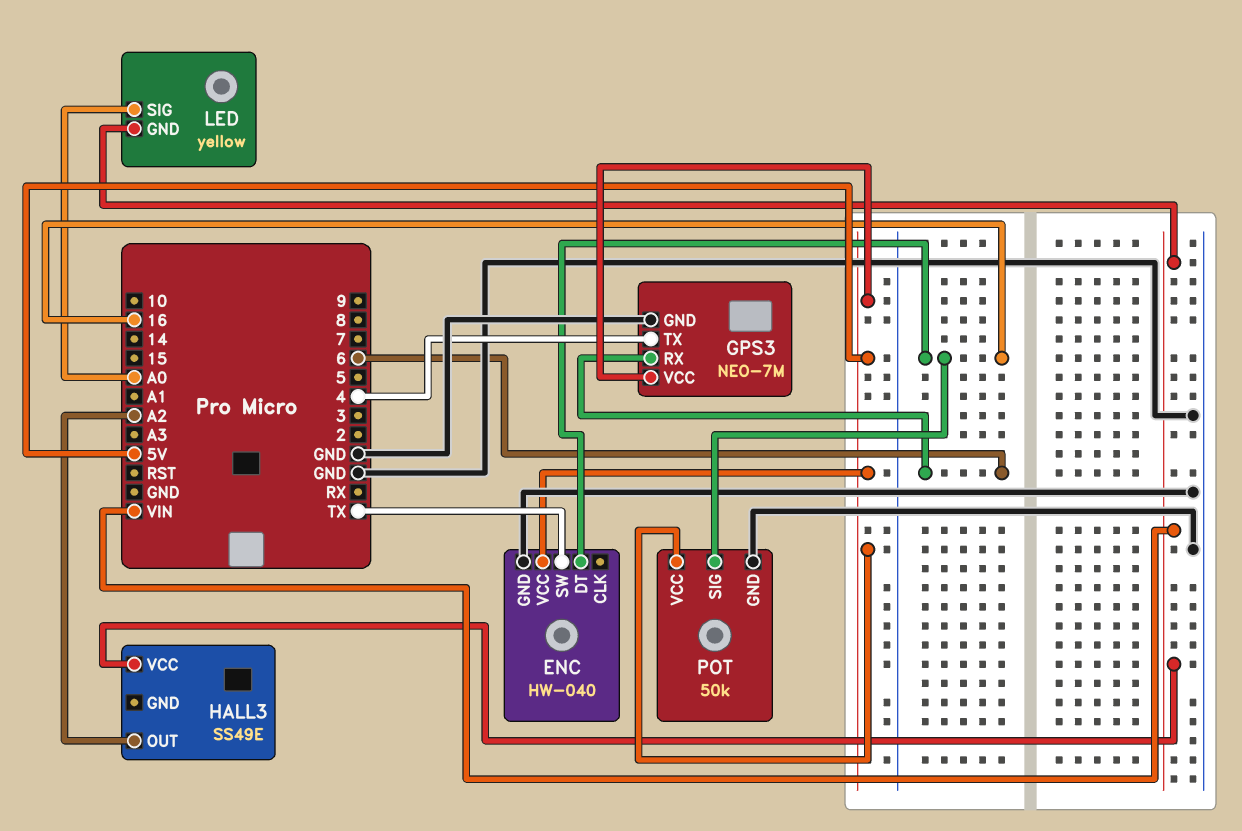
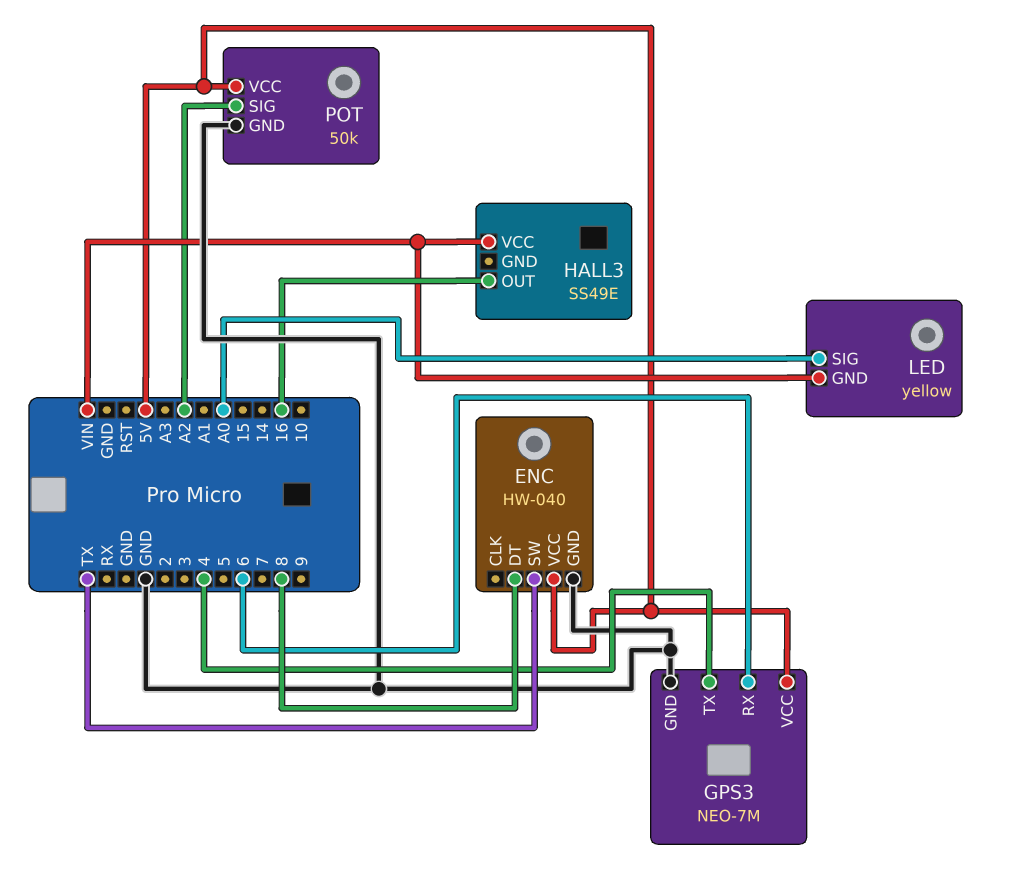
ENC pin DT: 16 -> 8
HALL3 pin OUT: A2 -> 16
POT pin SIG: 16 -> A2

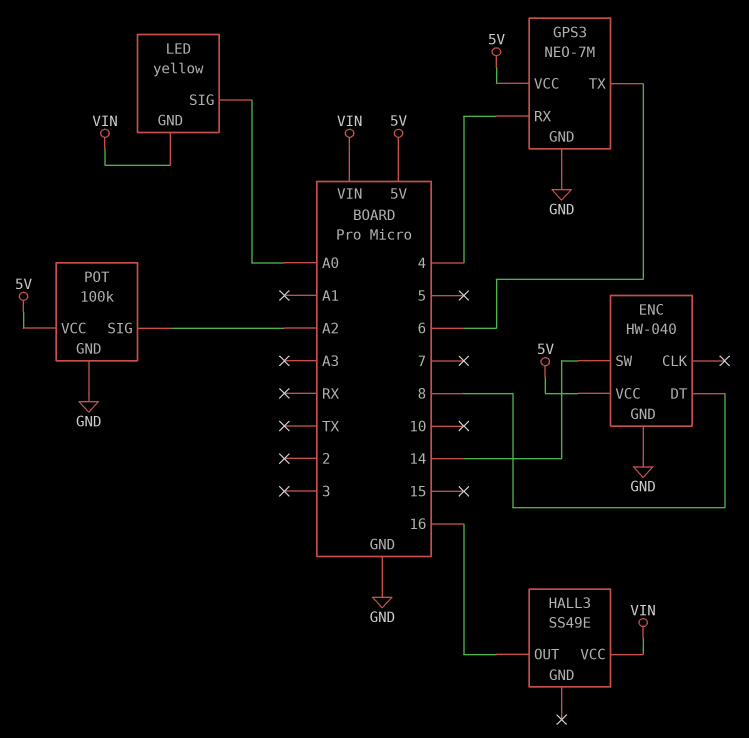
ENC pin SW: TX -> 14
GPS3 pin RX: 6 -> 4
GPS3 pin TX: 4 -> 6
POT: 50k -> 100k

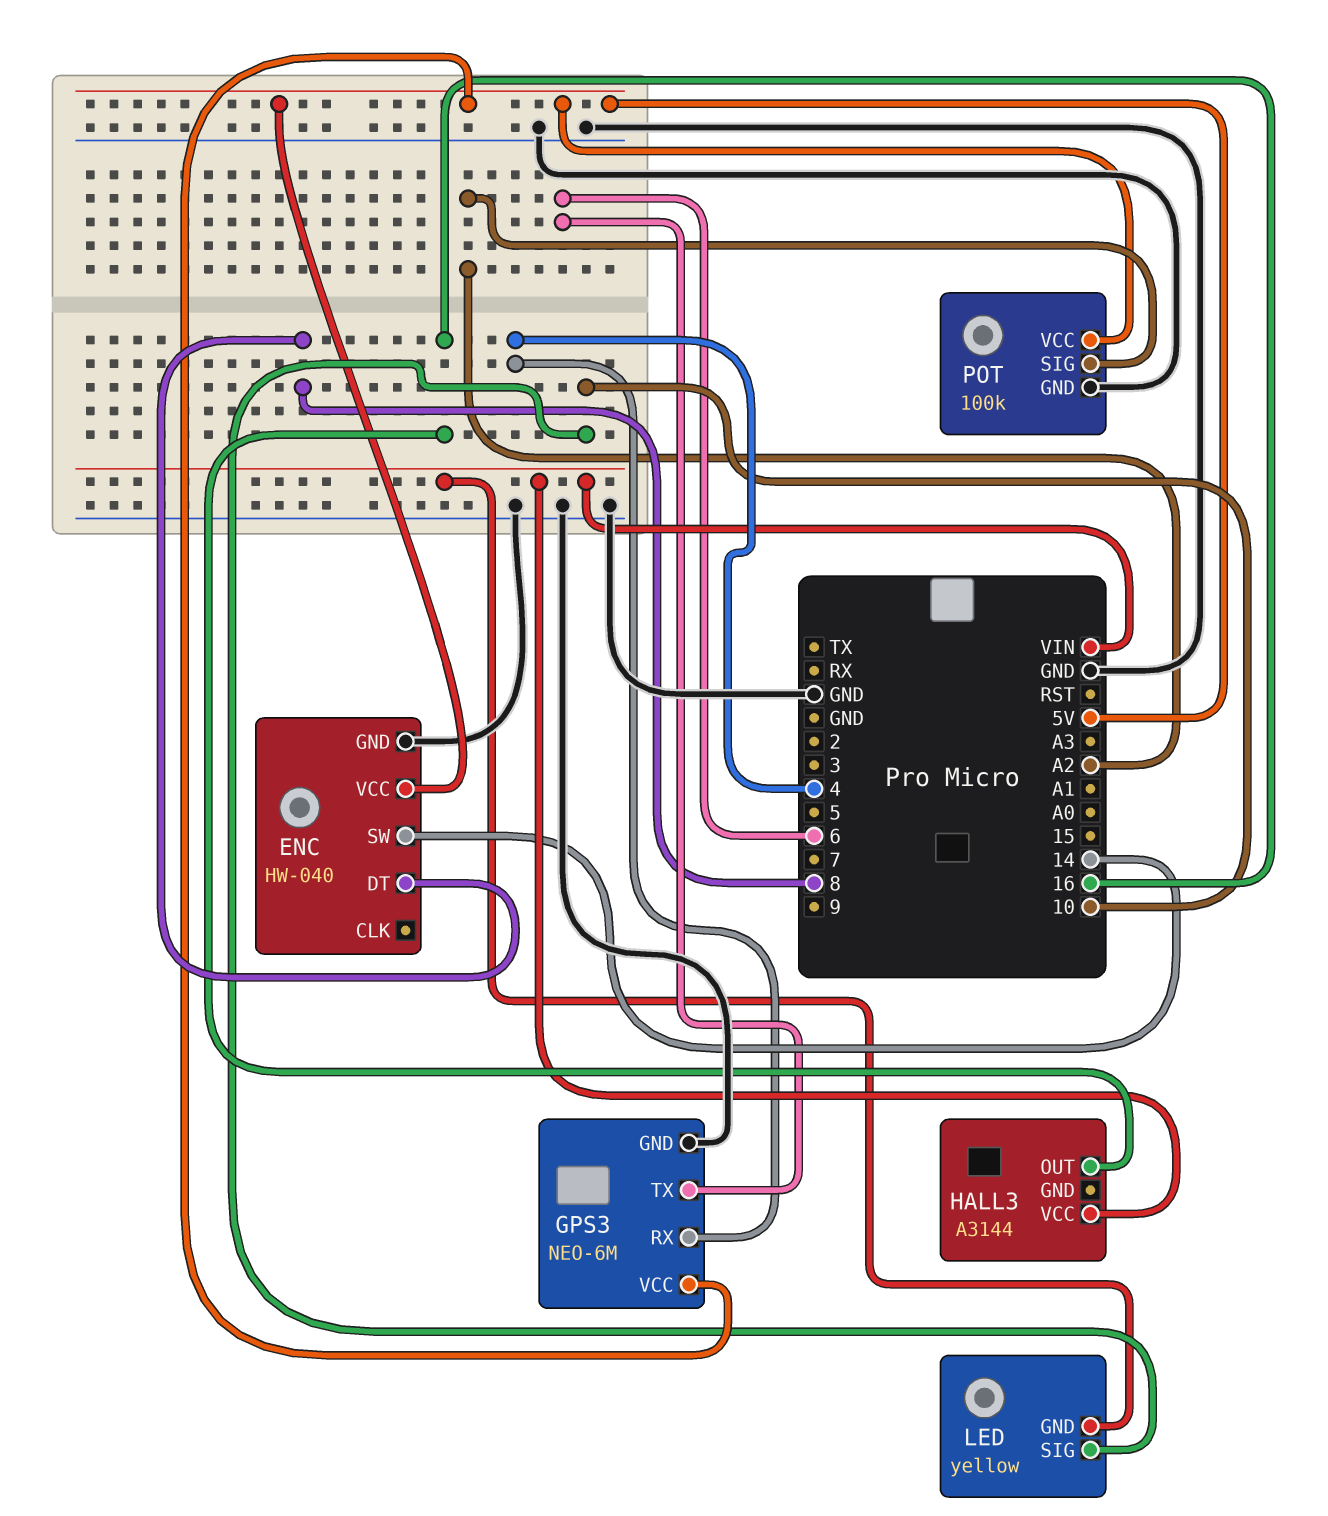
GPS3: NEO-7M -> NEO-6M
HALL3: SS49E -> A3144
LED pin SIG: A0 -> 10

